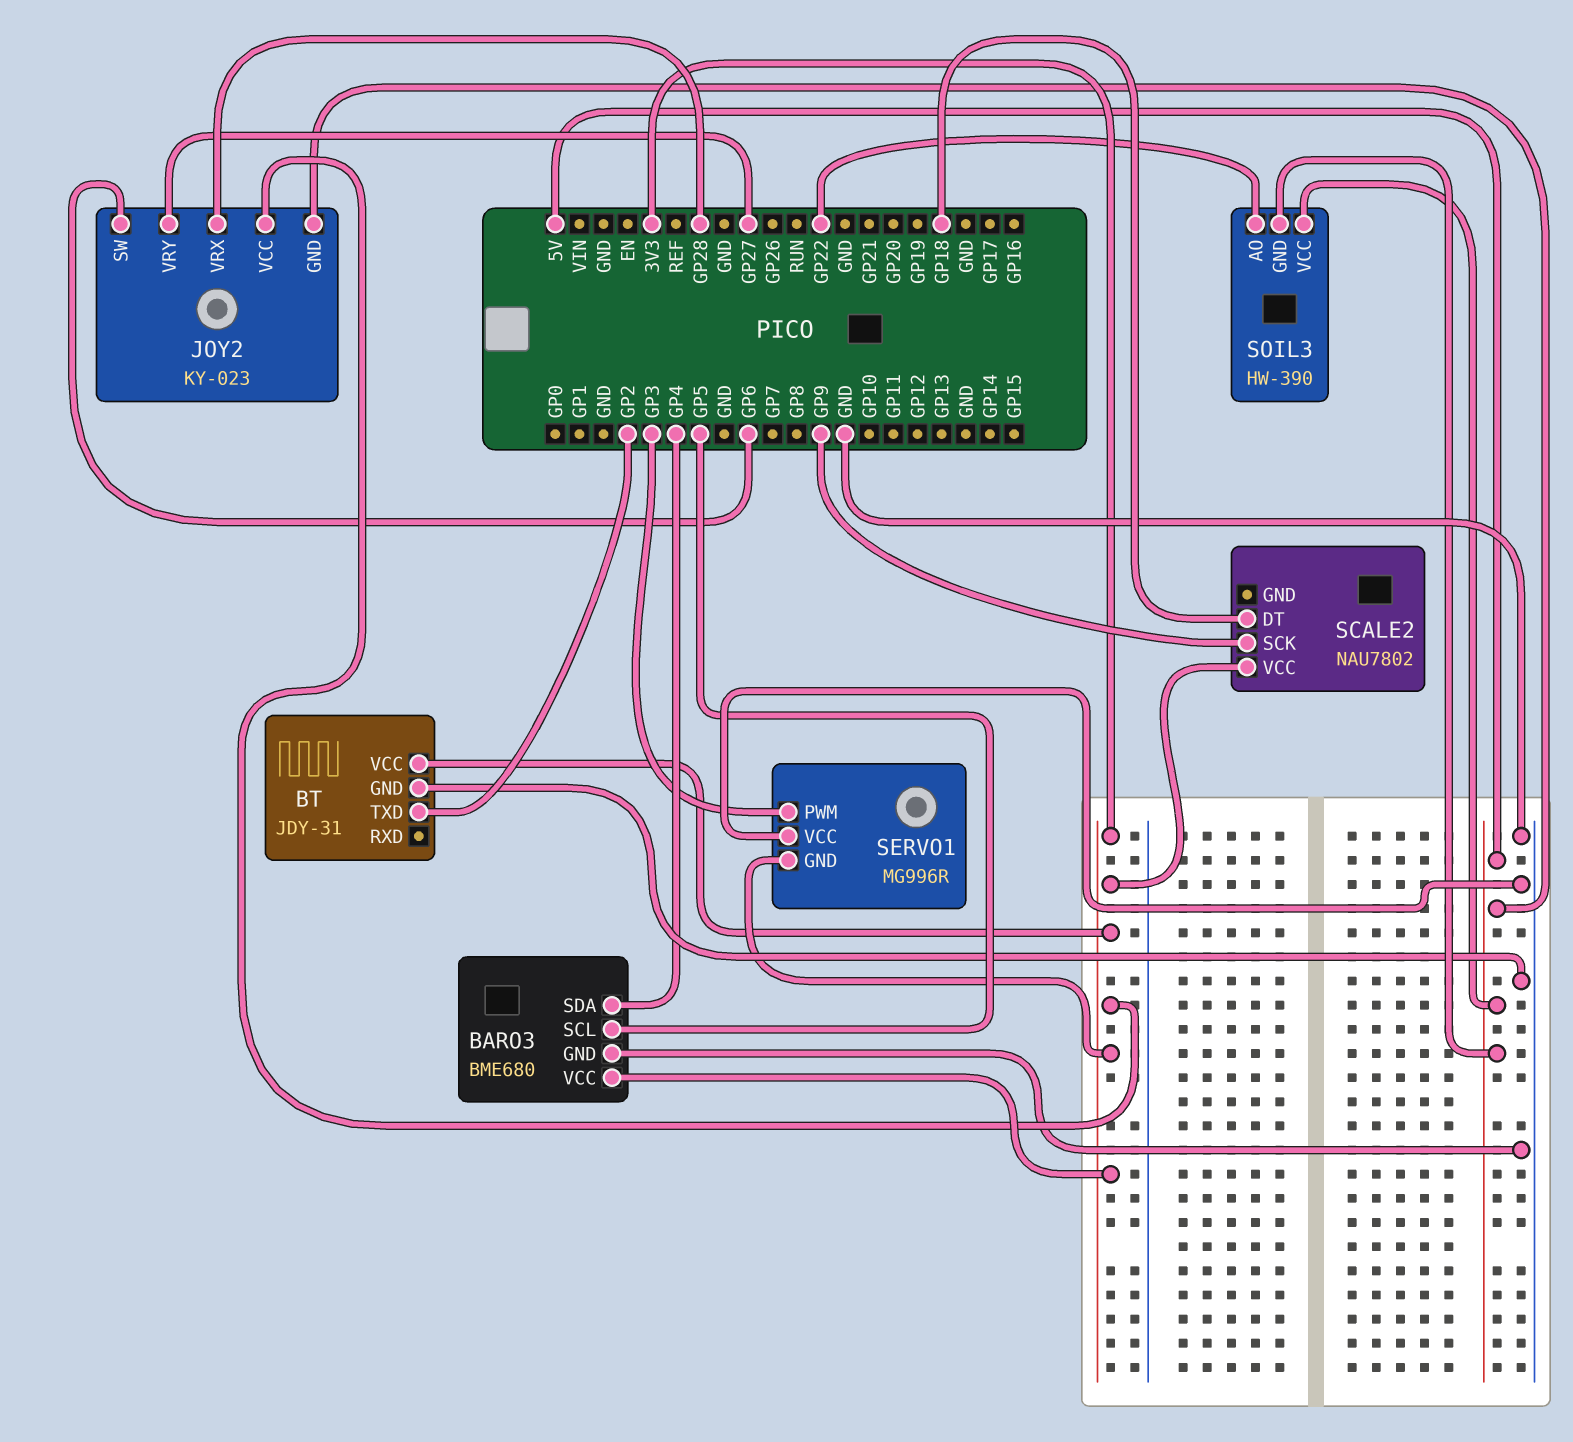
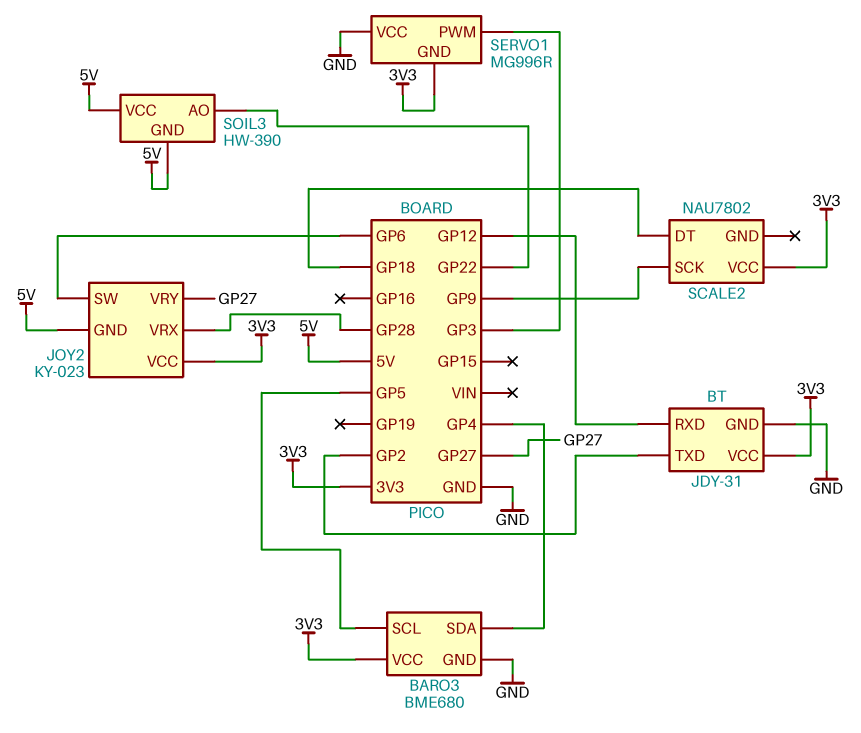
BT pin RXD: none -> GP12

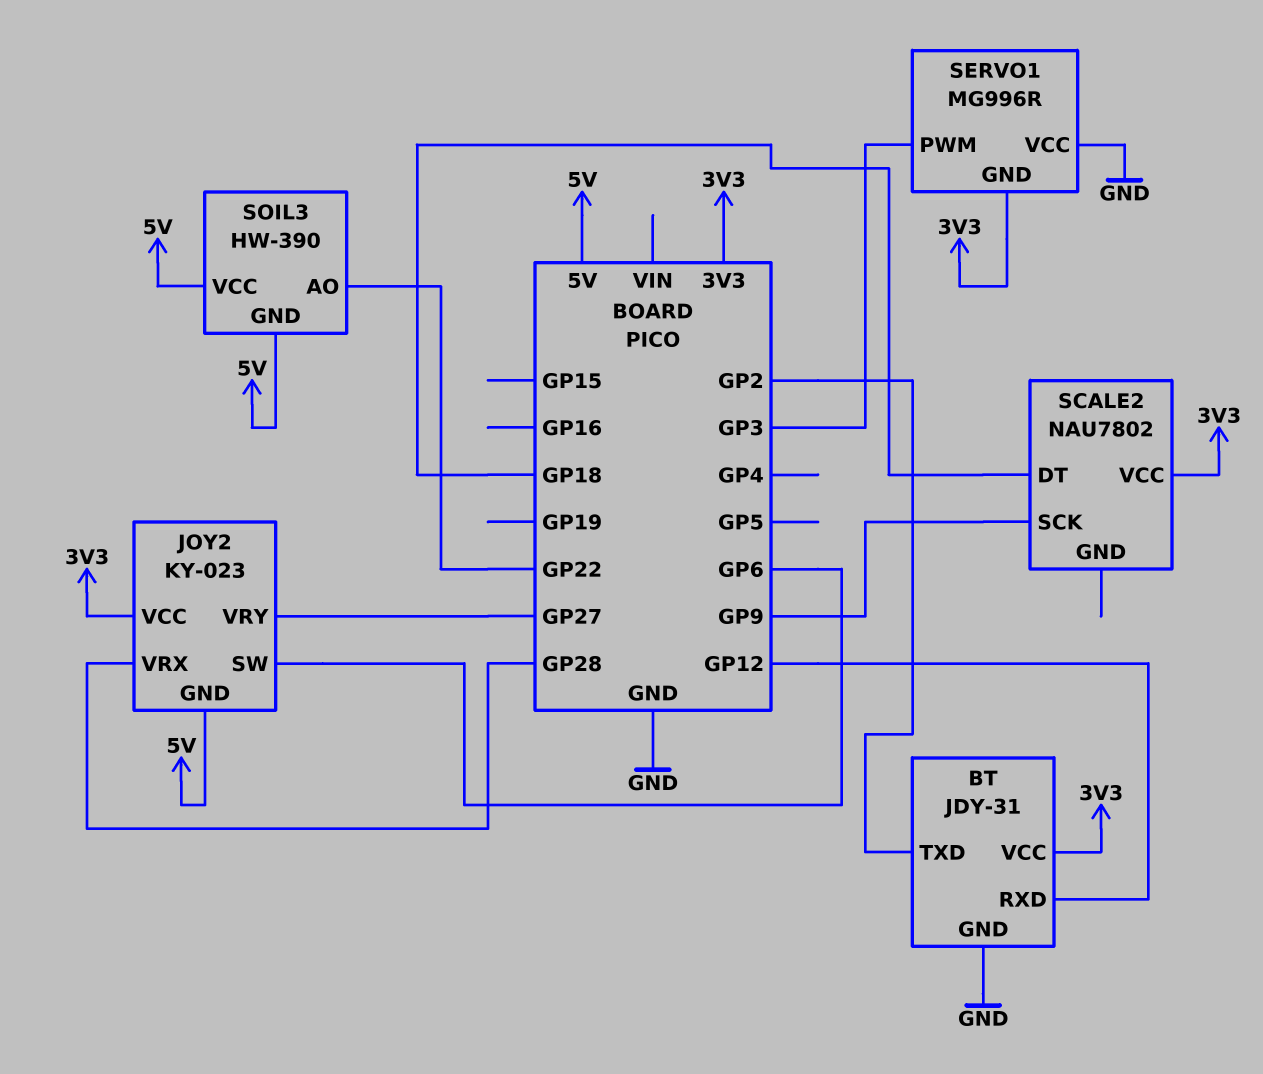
BARO3: BME680 -> none
BARO3 pin GND: GND -> none
BARO3 pin SCL: GP5 -> none
BARO3 pin SDA: GP4 -> none
BARO3 pin VCC: 3V3 -> none

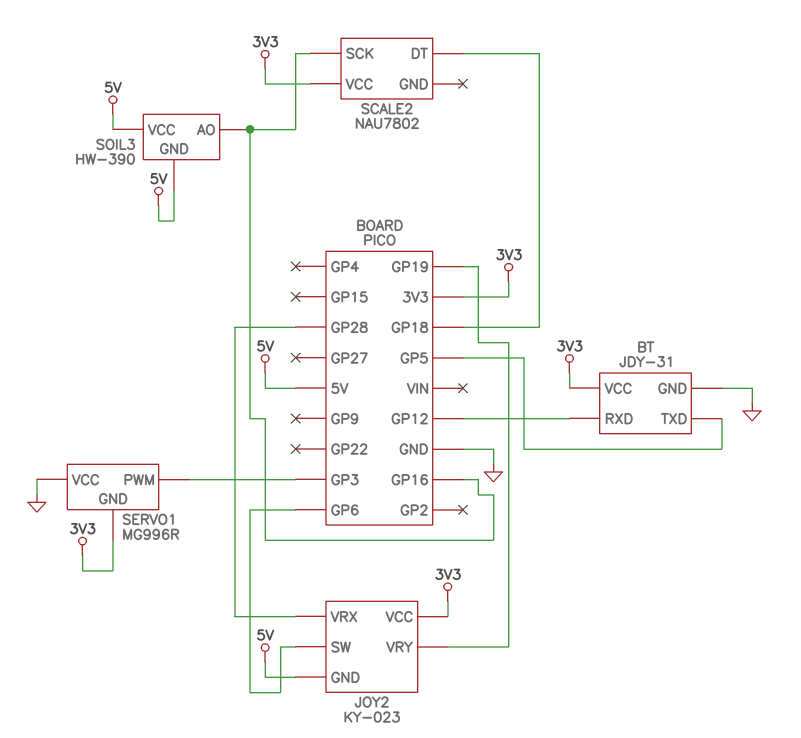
BT pin TXD: GP2 -> GP5
JOY2 pin VRY: GP27 -> GP19
SCALE2 pin SCK: GP9 -> GP16
SOIL3 pin AO: GP22 -> GP16

